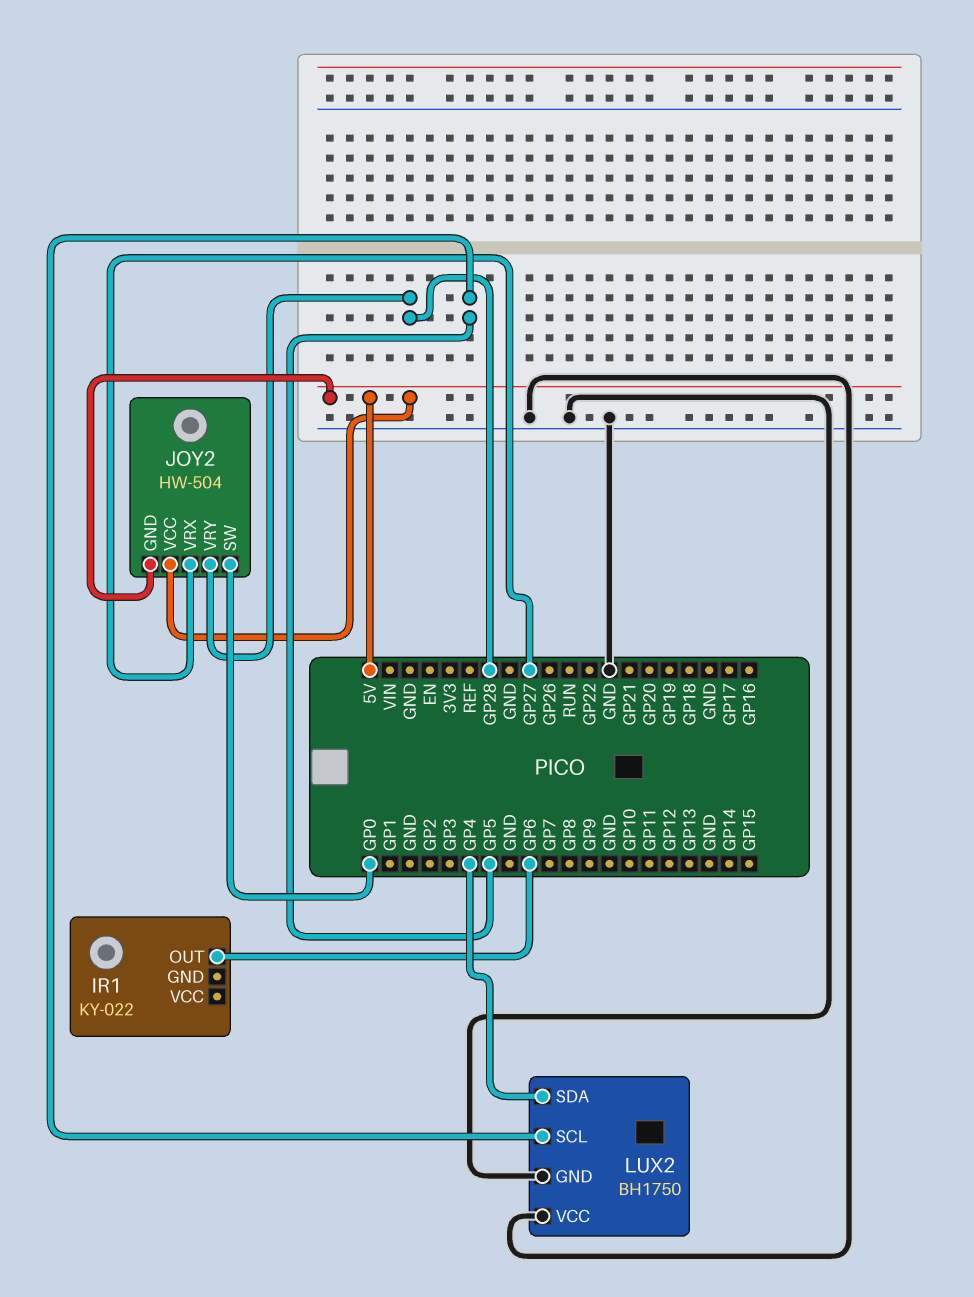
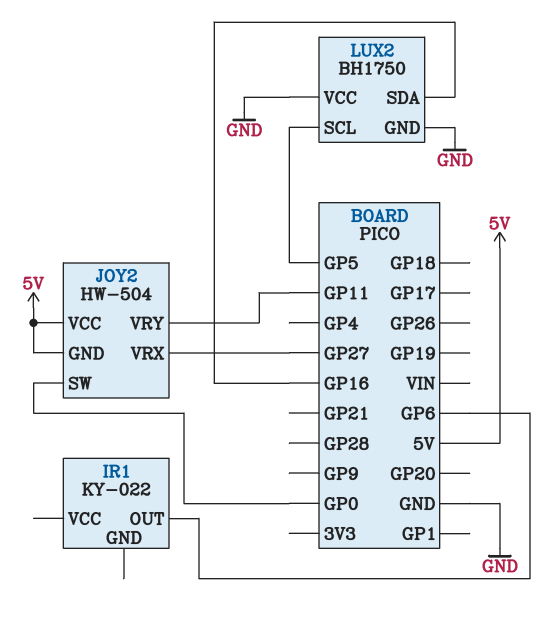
JOY2 pin VRY: GP28 -> GP11
LUX2 pin SDA: GP4 -> GP16

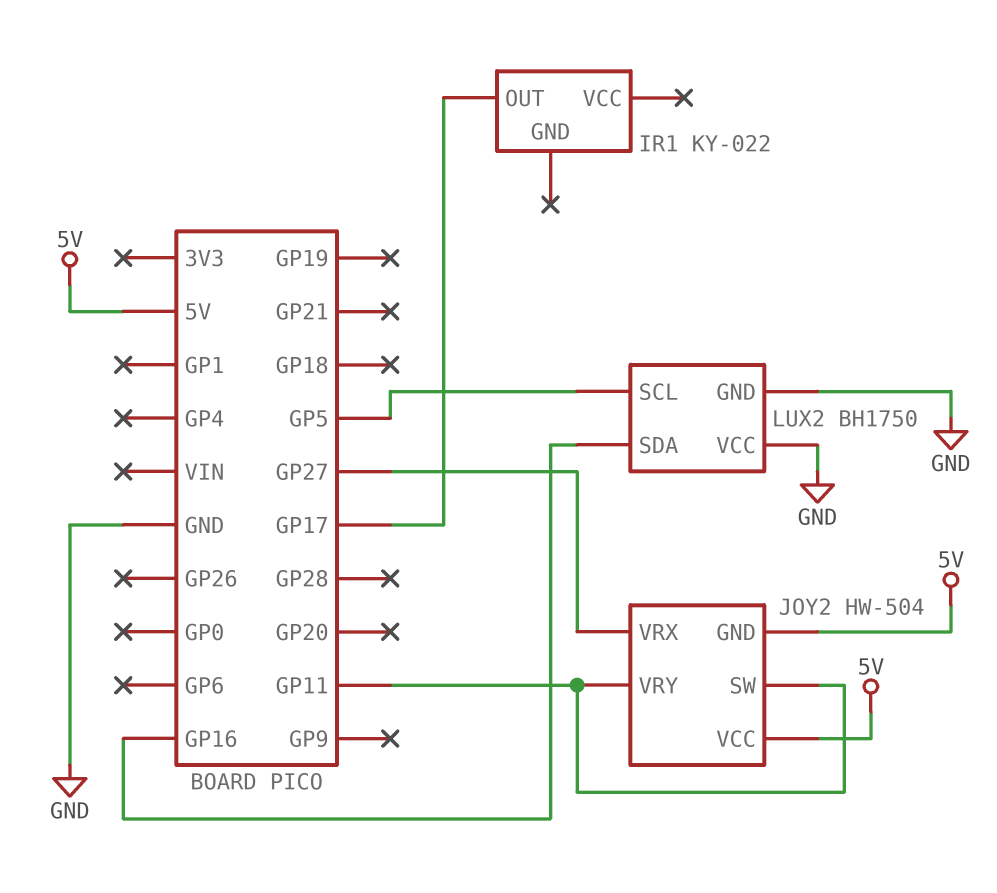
IR1 pin OUT: GP6 -> GP17
JOY2 pin SW: GP0 -> GP11

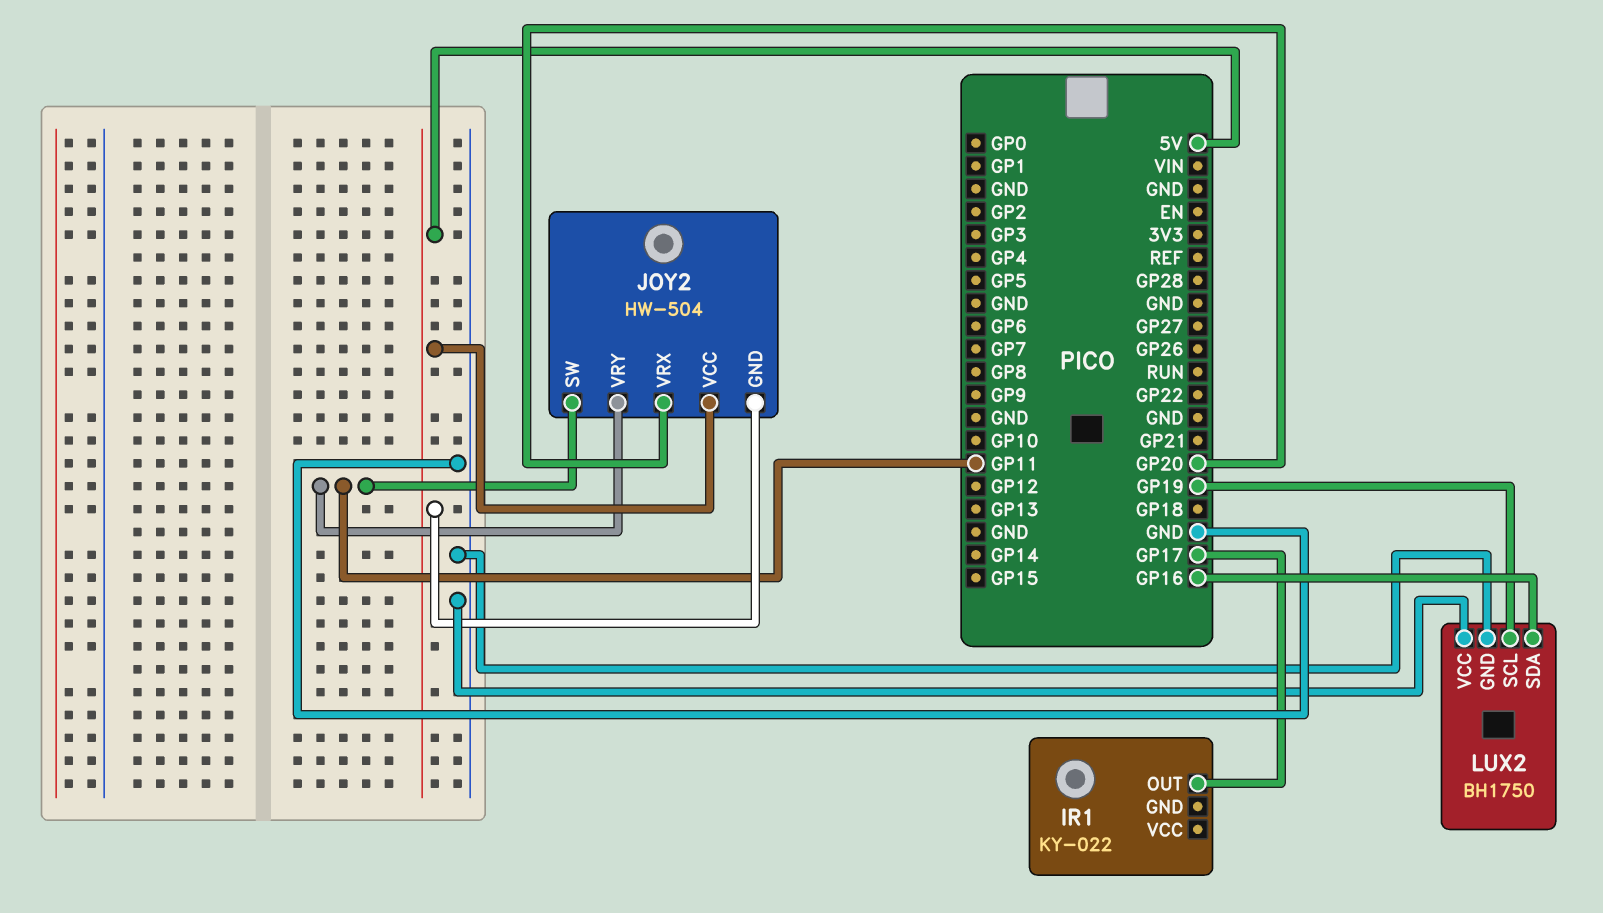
JOY2 pin VRX: GP27 -> GP20
LUX2 pin SCL: GP5 -> GP19

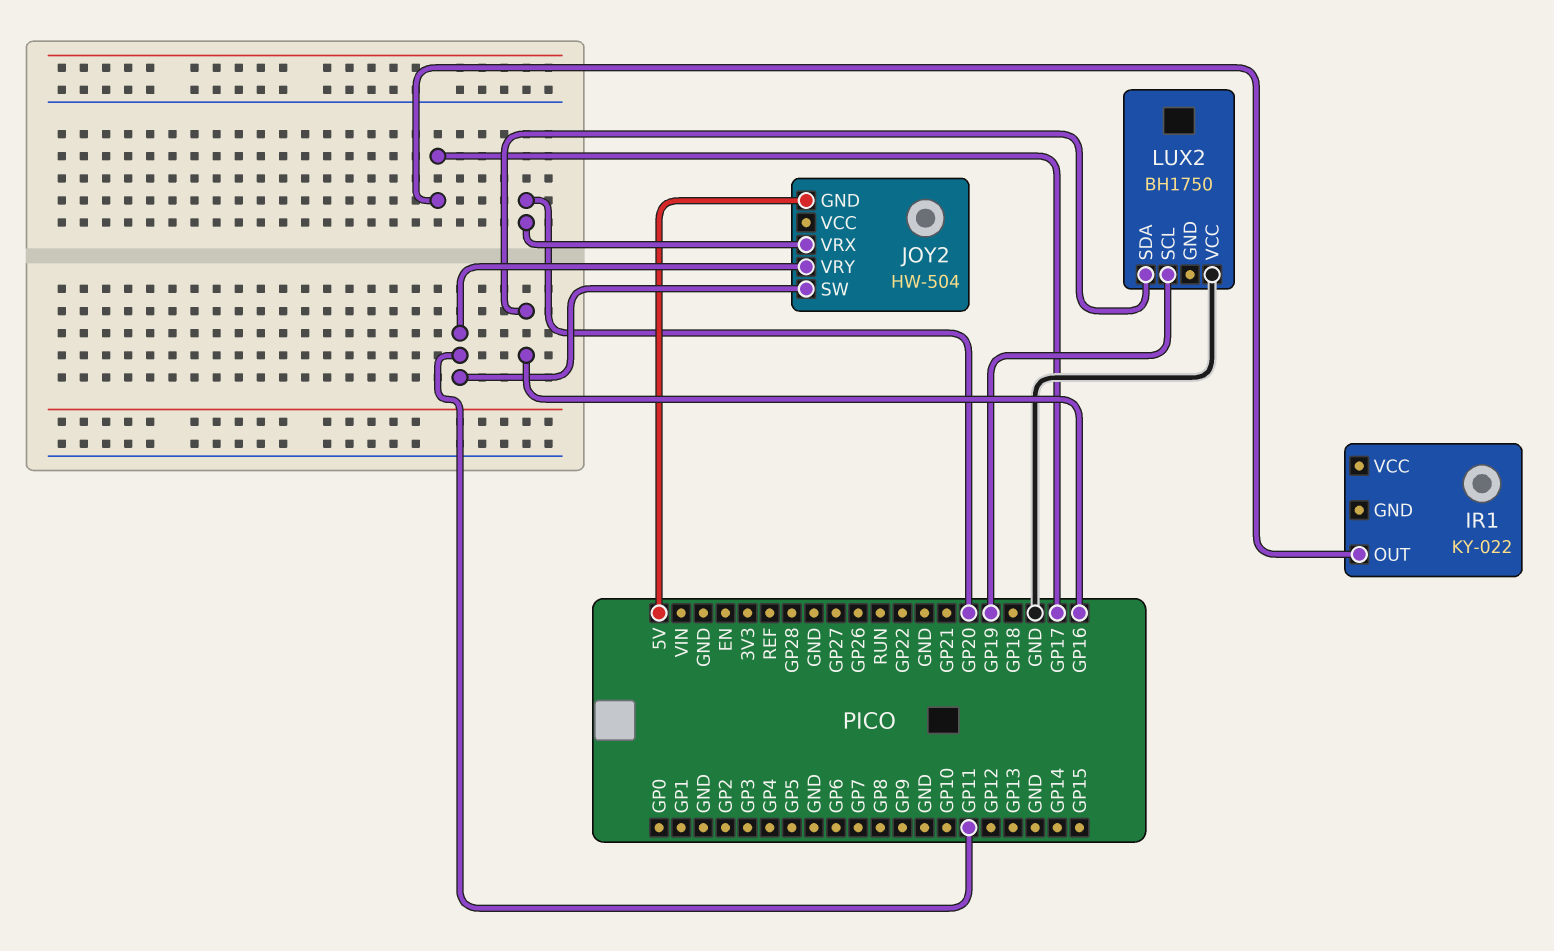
JOY2 pin VCC: 5V -> none
LUX2 pin GND: GND -> none

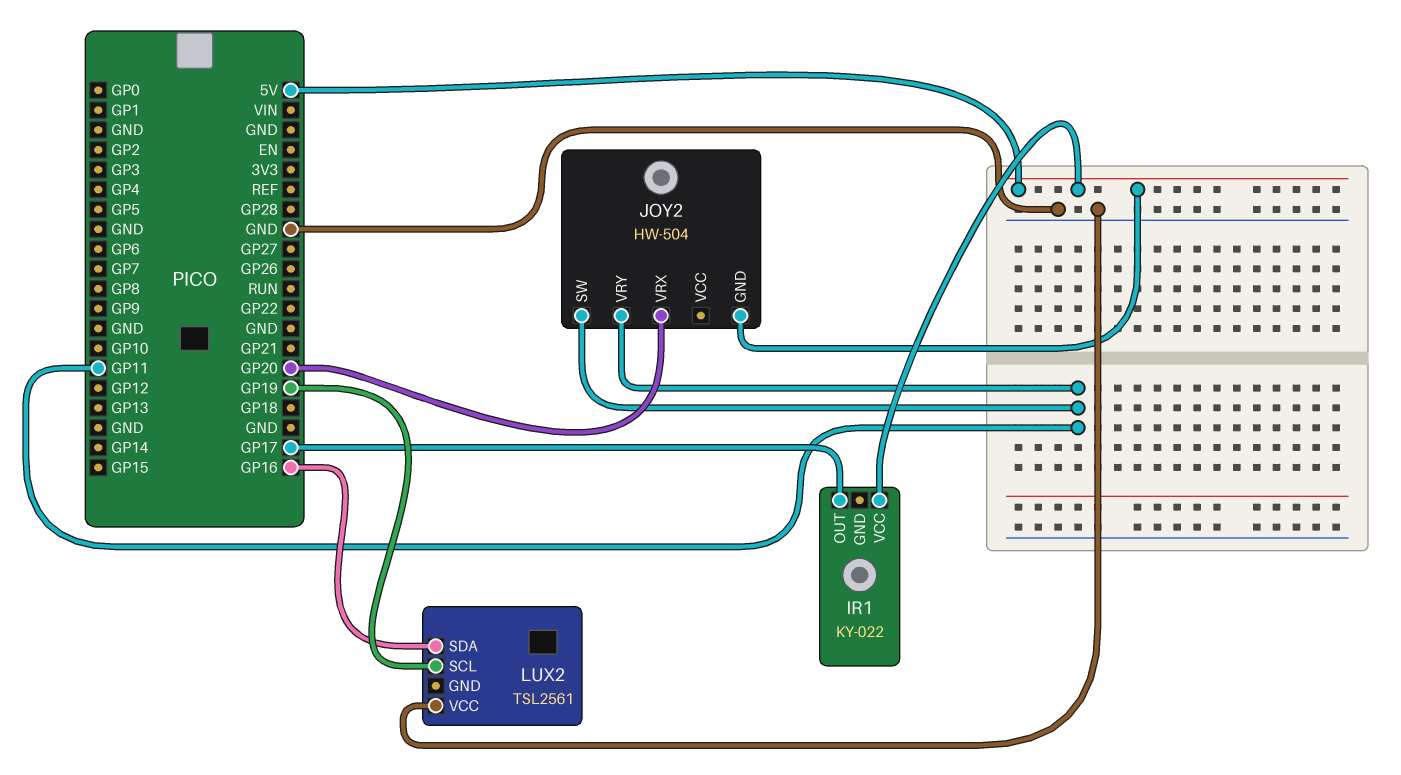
IR1 pin VCC: none -> 5V
LUX2: BH1750 -> TSL2561

